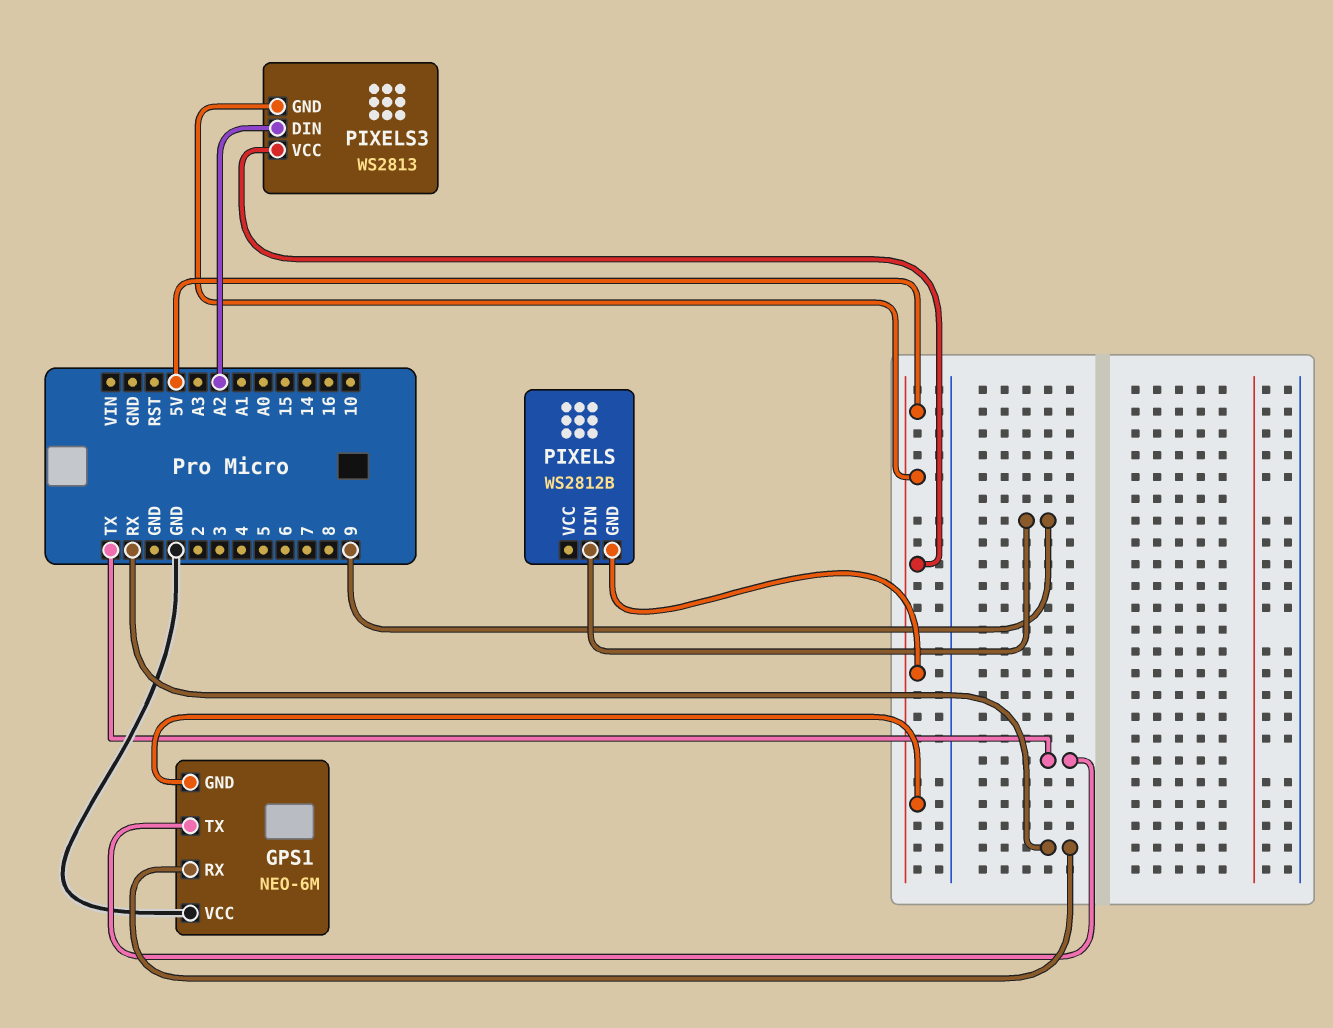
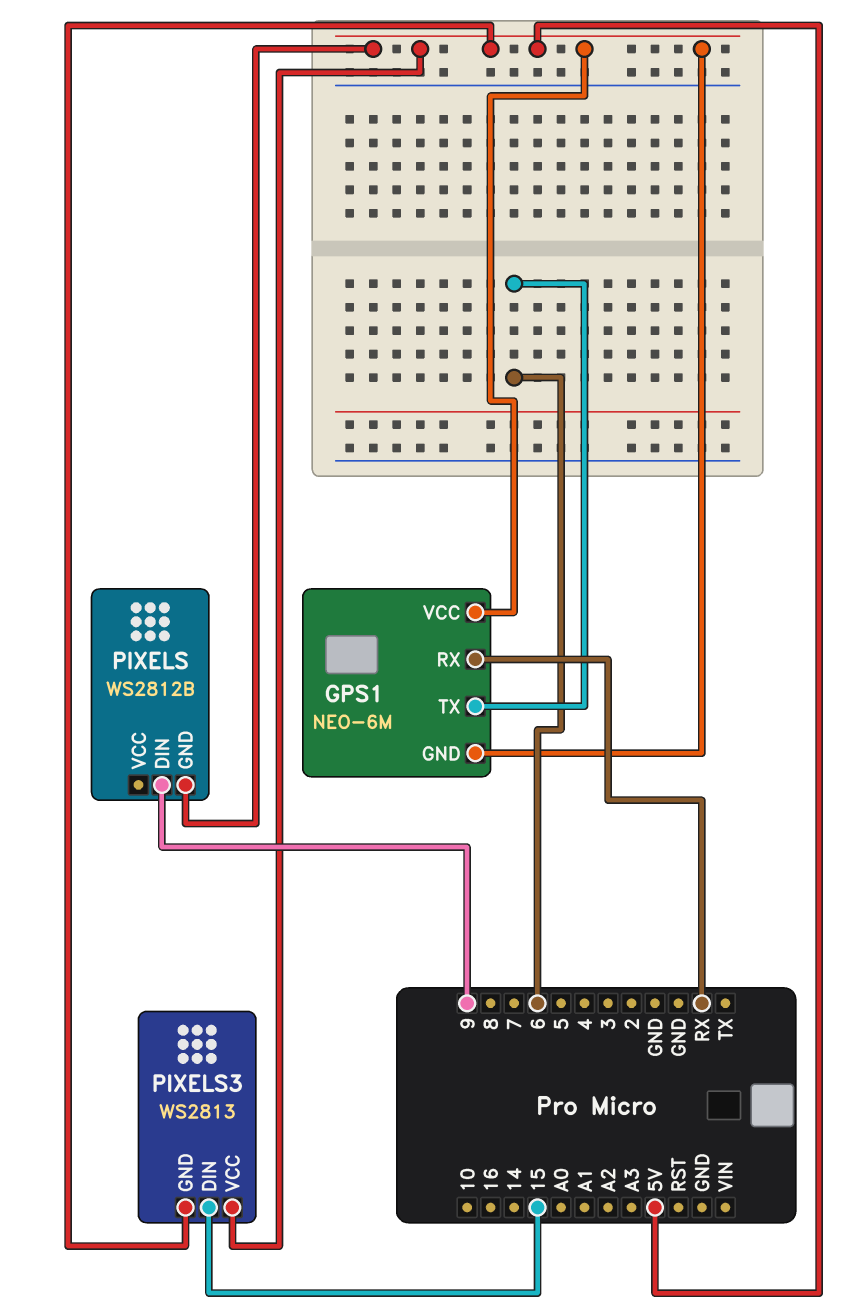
GPS1 pin TX: TX -> 6
GPS1 pin VCC: GND -> 5V
PIXELS3 pin DIN: A2 -> 15

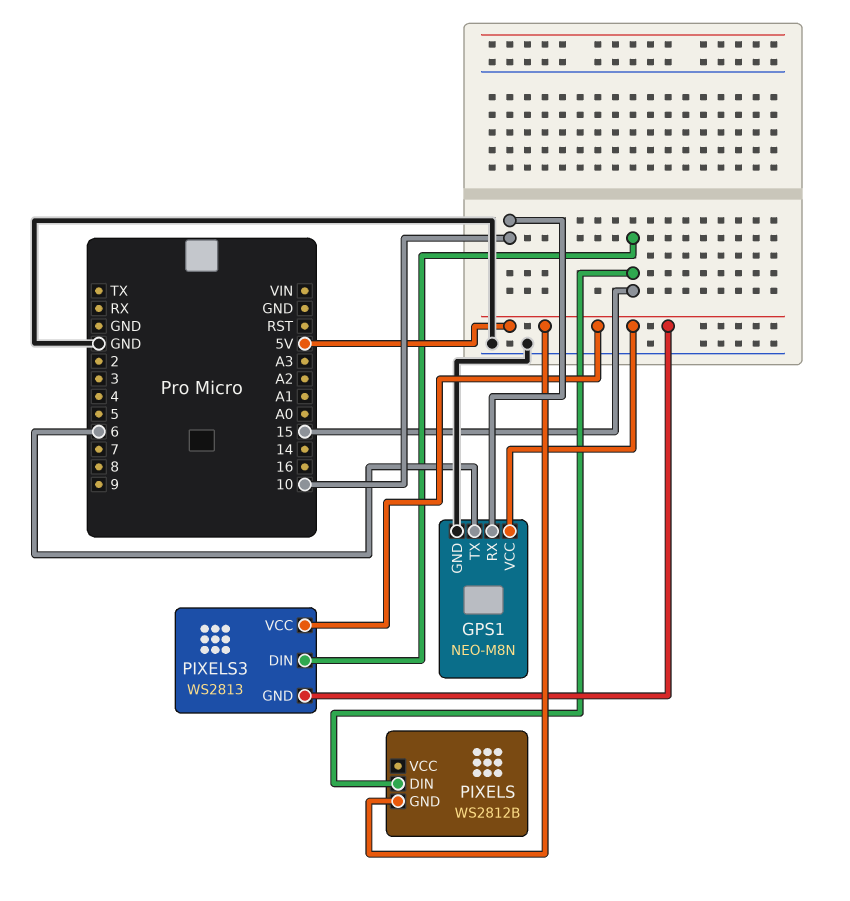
GPS1: NEO-6M -> NEO-M8N
GPS1 pin GND: 5V -> GND
GPS1 pin RX: RX -> 10
PIXELS pin DIN: 9 -> 15

